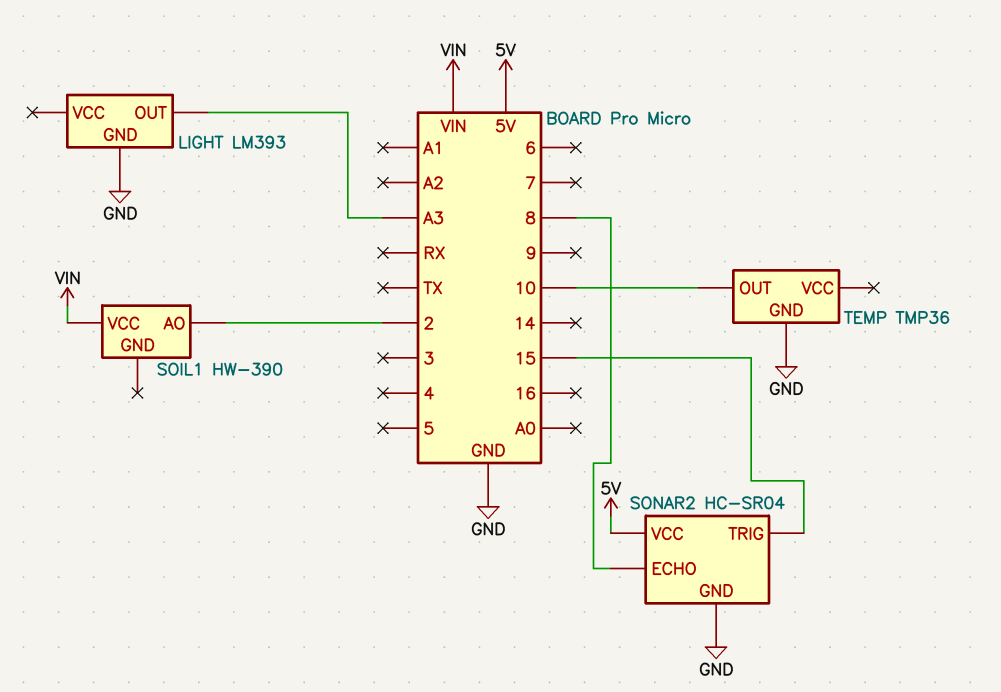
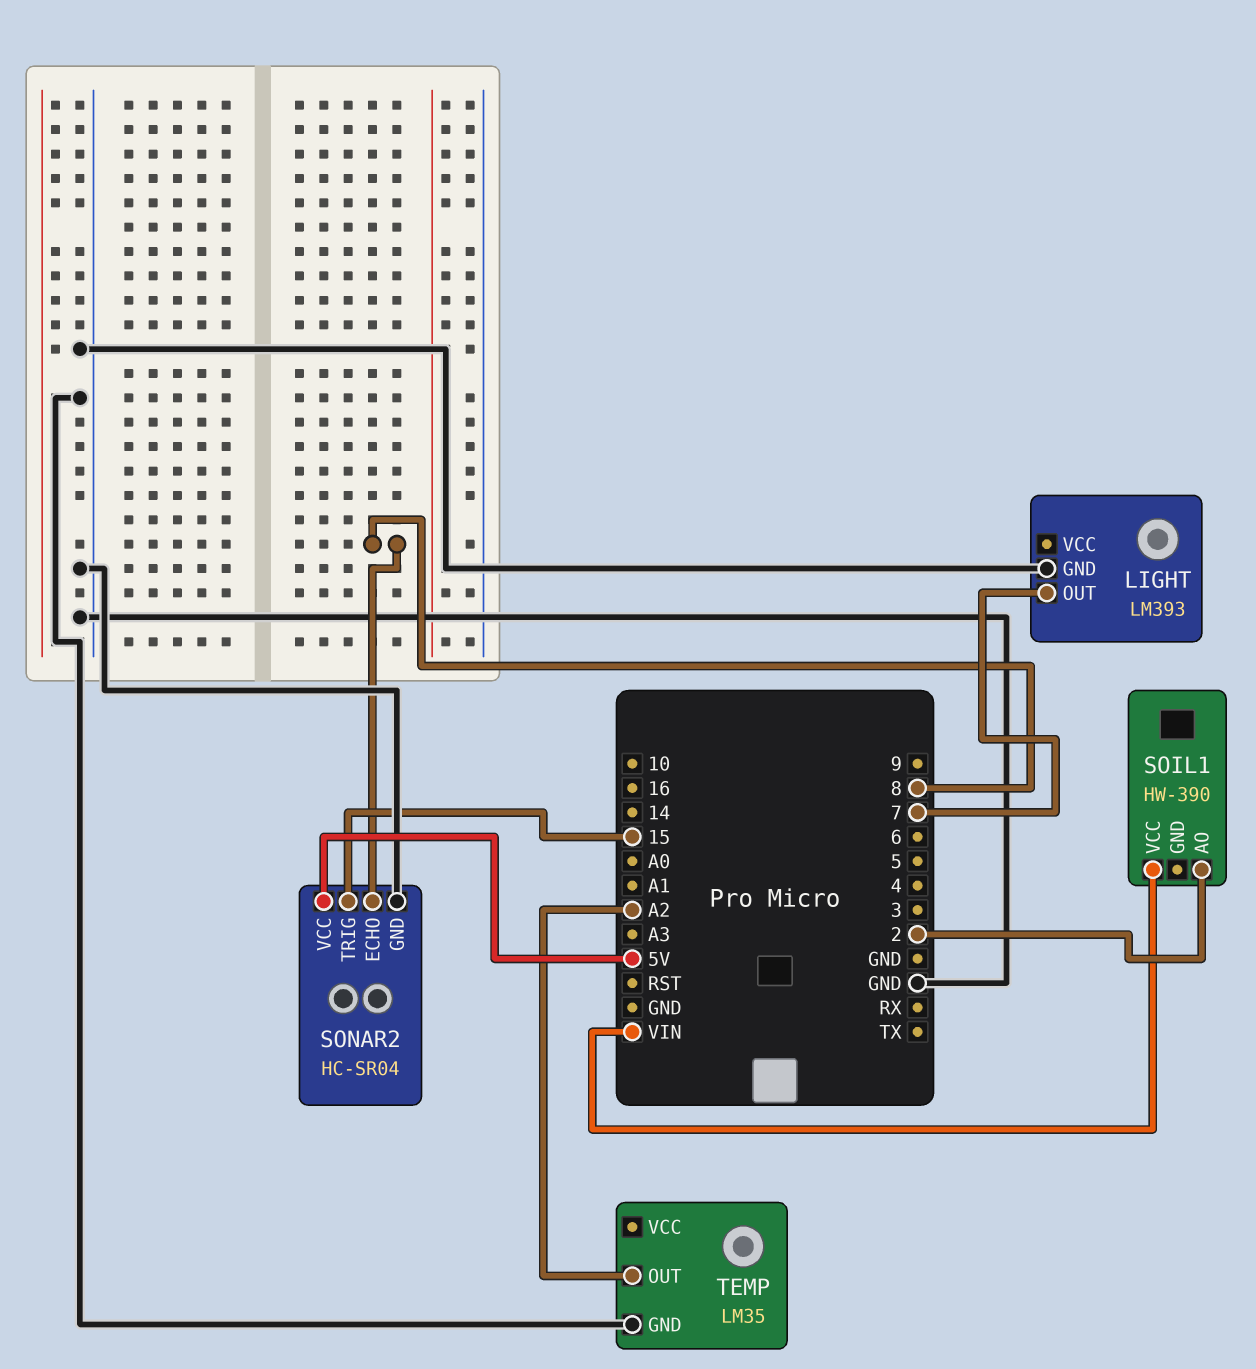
LIGHT pin OUT: A3 -> 7
TEMP: TMP36 -> LM35
TEMP pin OUT: 10 -> A2

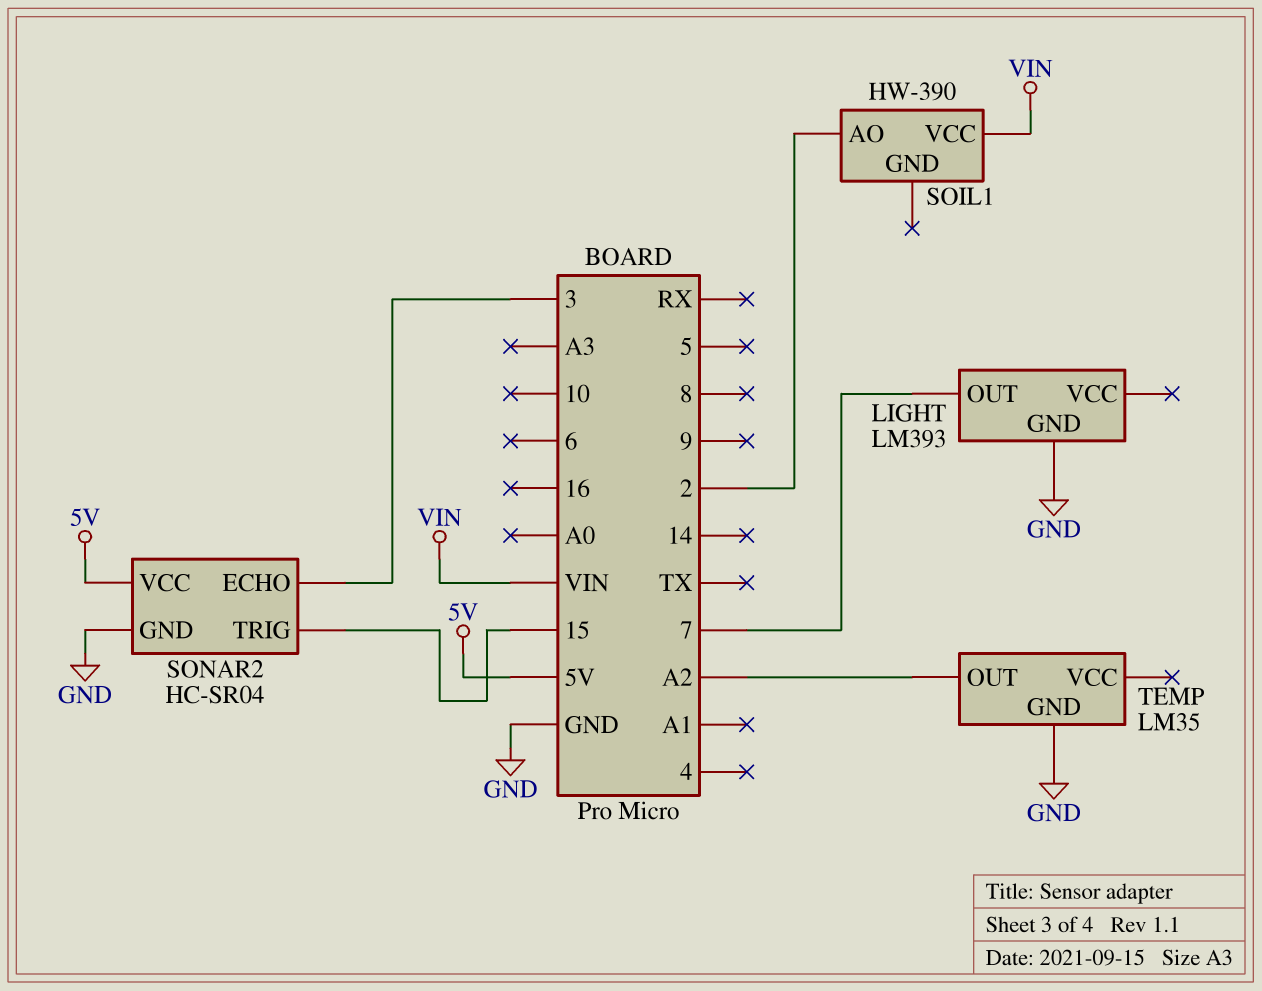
SONAR2 pin ECHO: 8 -> 3

